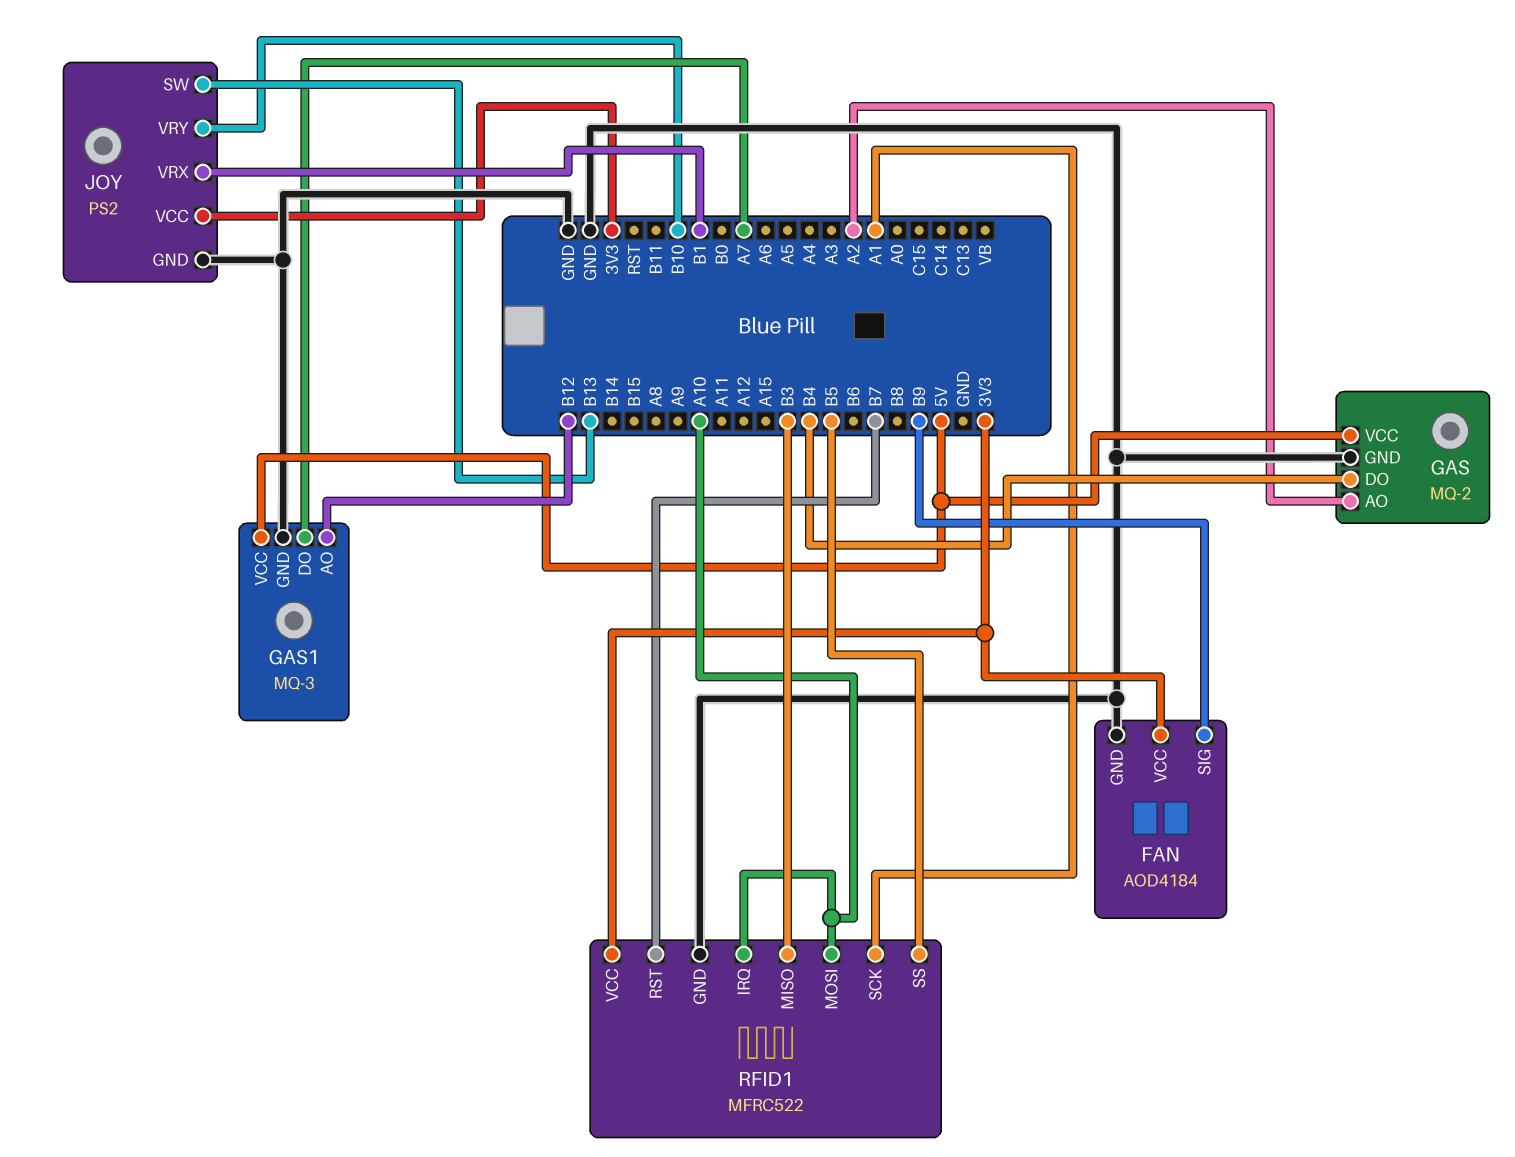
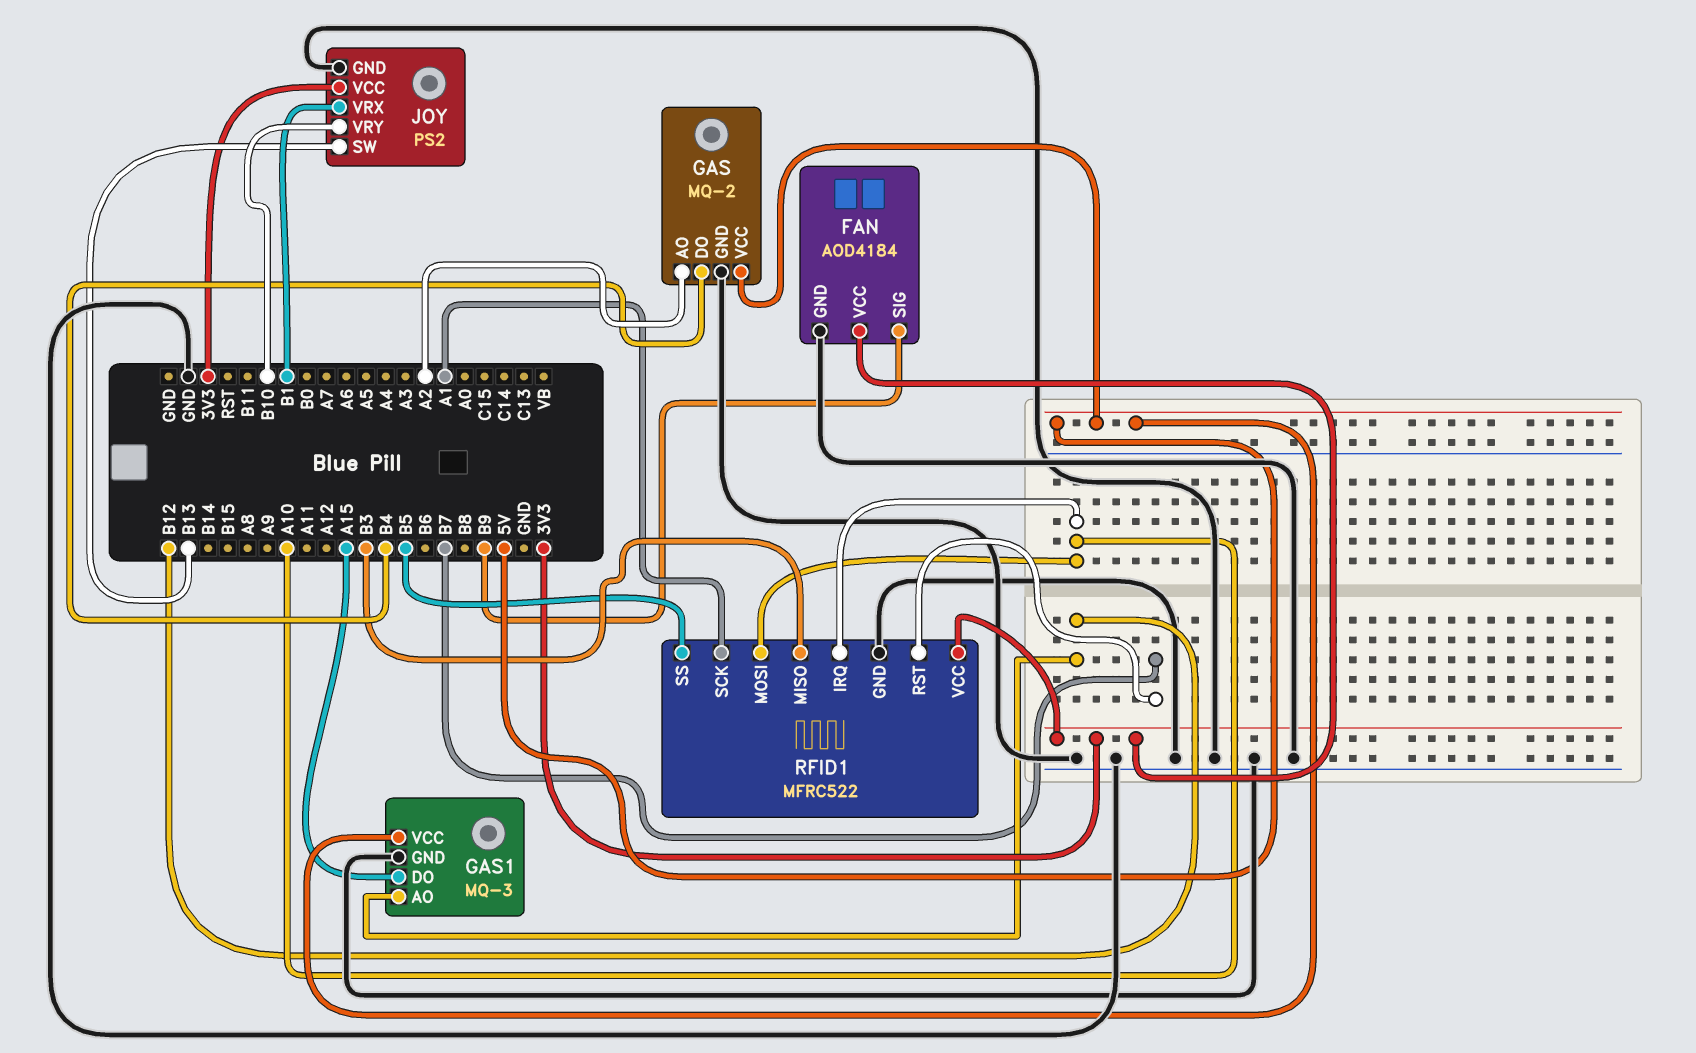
GAS1 pin DO: A7 -> A15

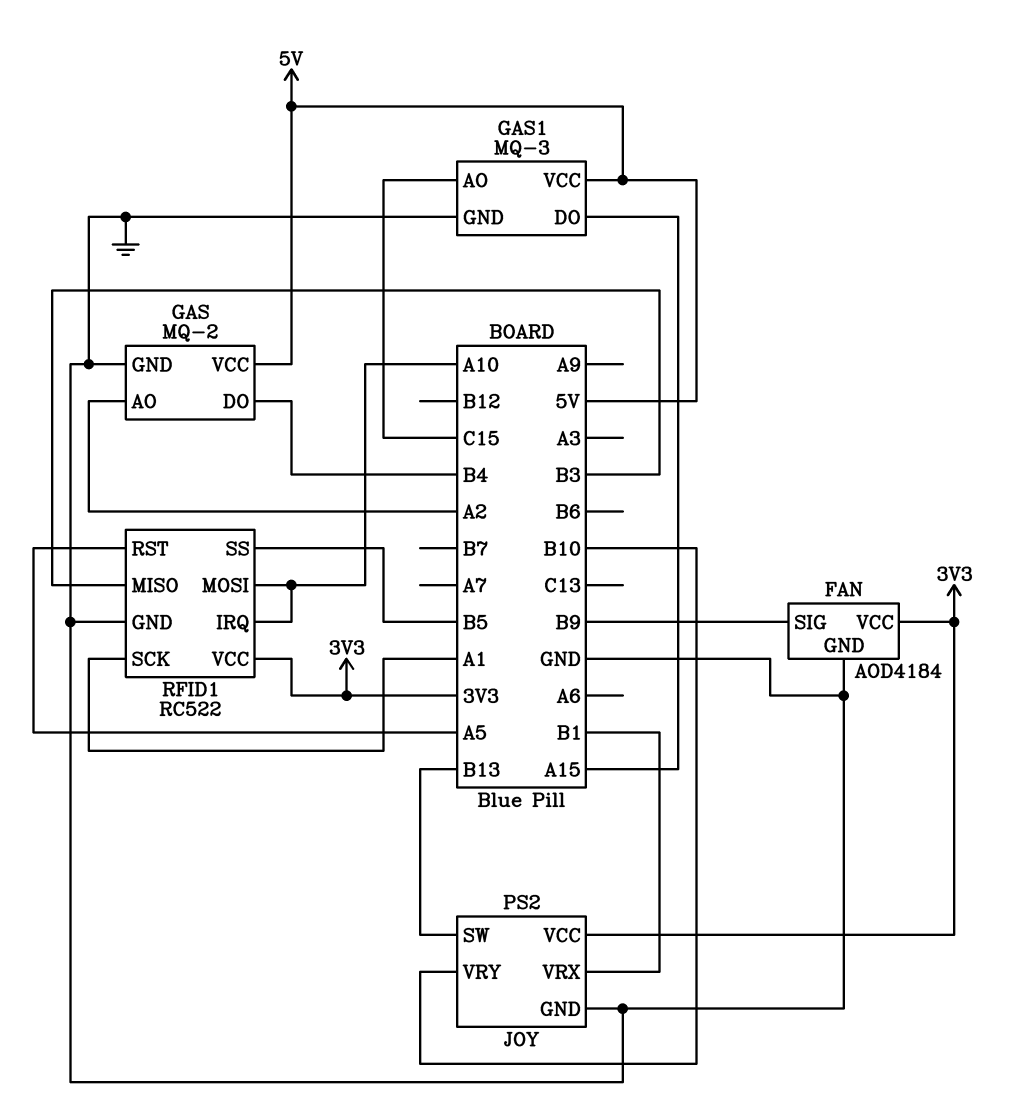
GAS1 pin AO: B12 -> C15
RFID1: MFRC522 -> RC522
RFID1 pin RST: B7 -> A5

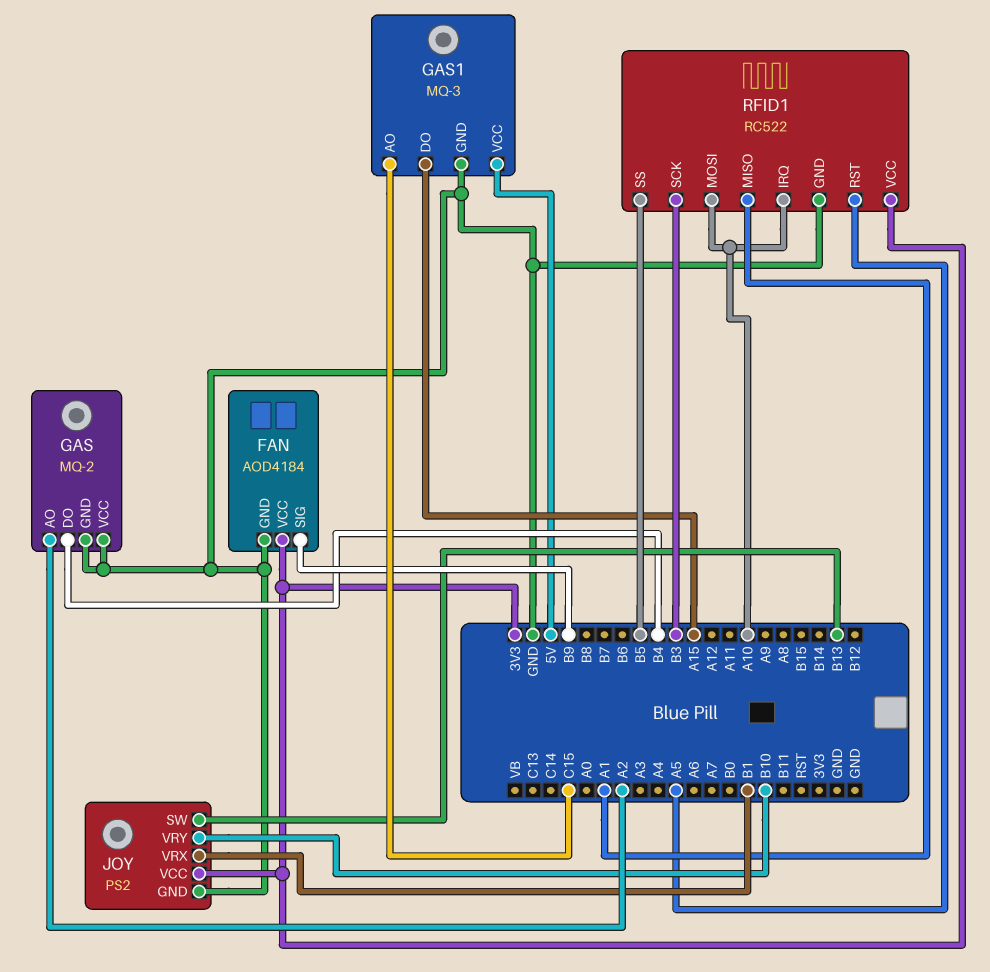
GAS pin VCC: 5V -> GND
RFID1 pin MISO: B3 -> A1
RFID1 pin SCK: A1 -> B3

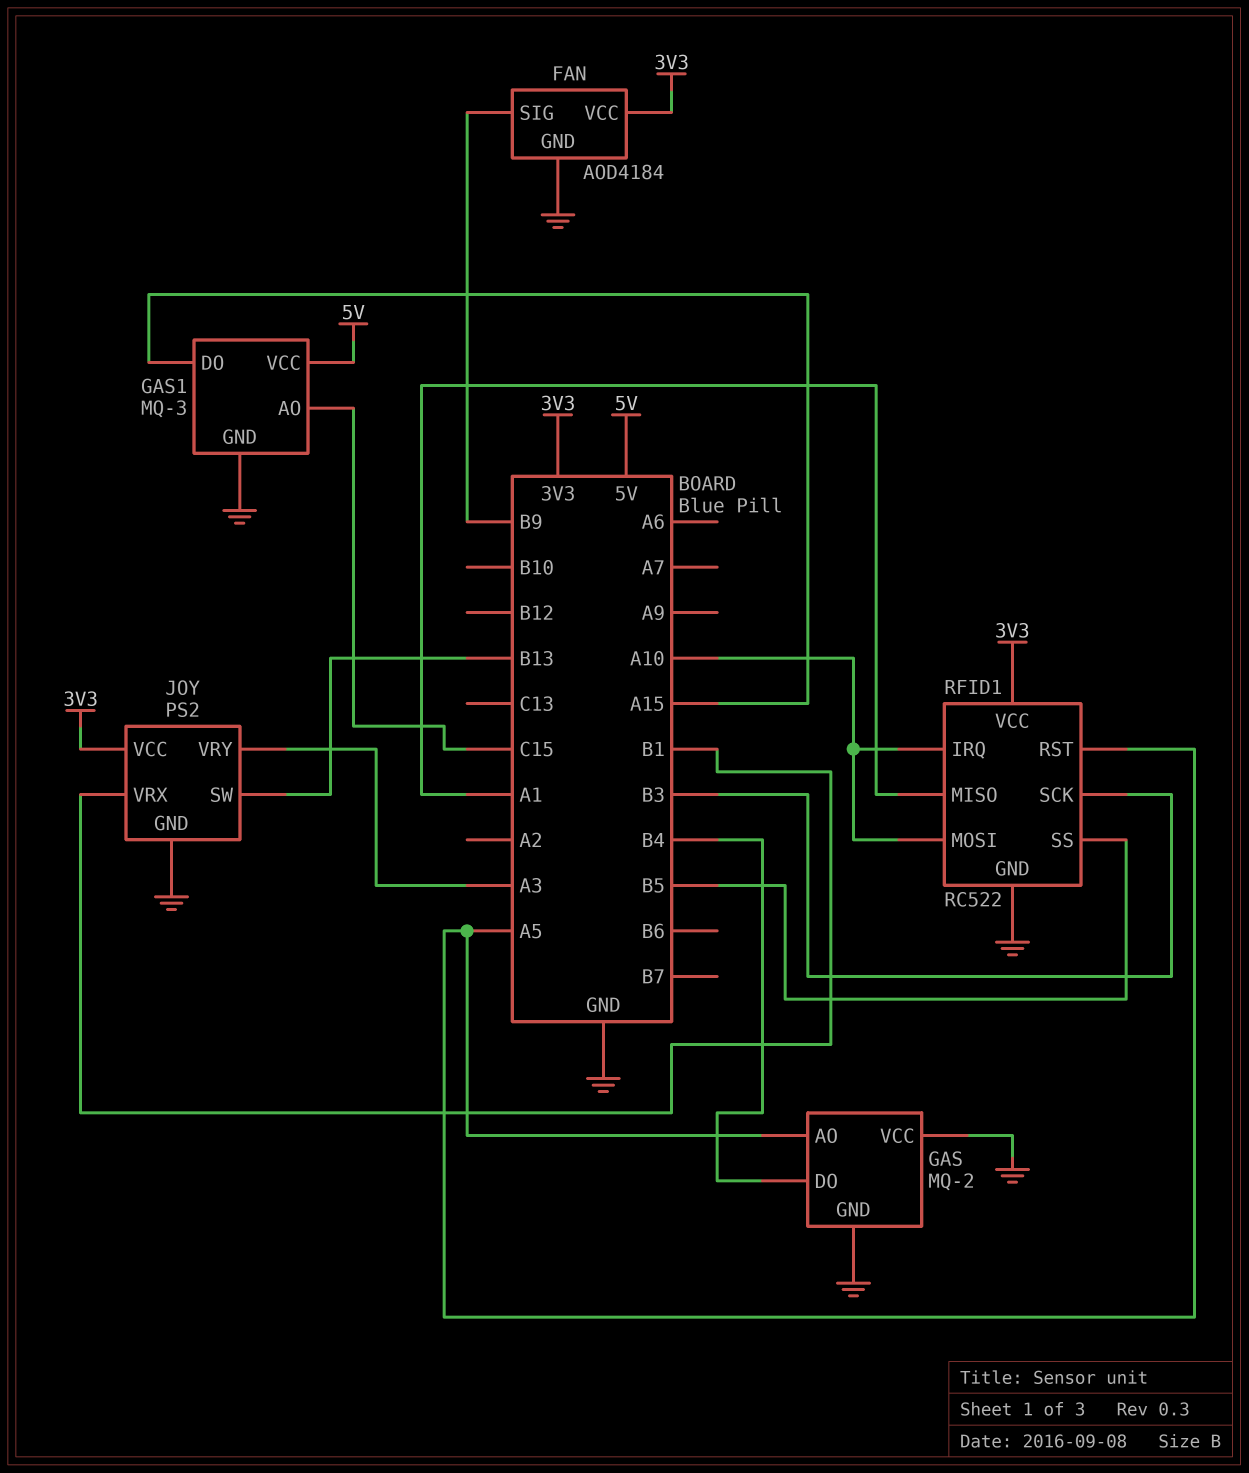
GAS pin AO: A2 -> A5
JOY pin VRY: B10 -> A3

